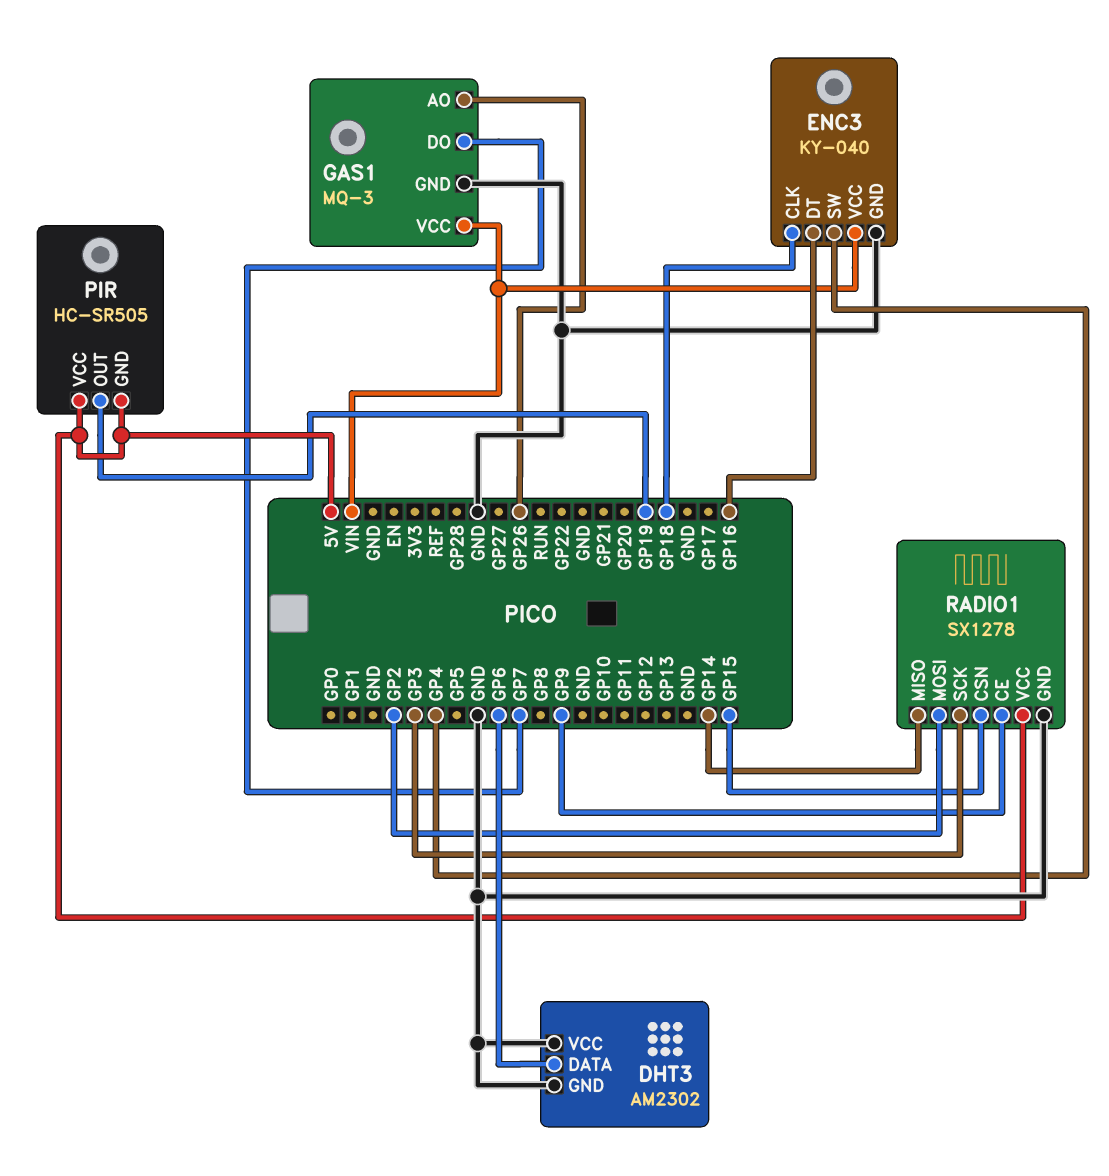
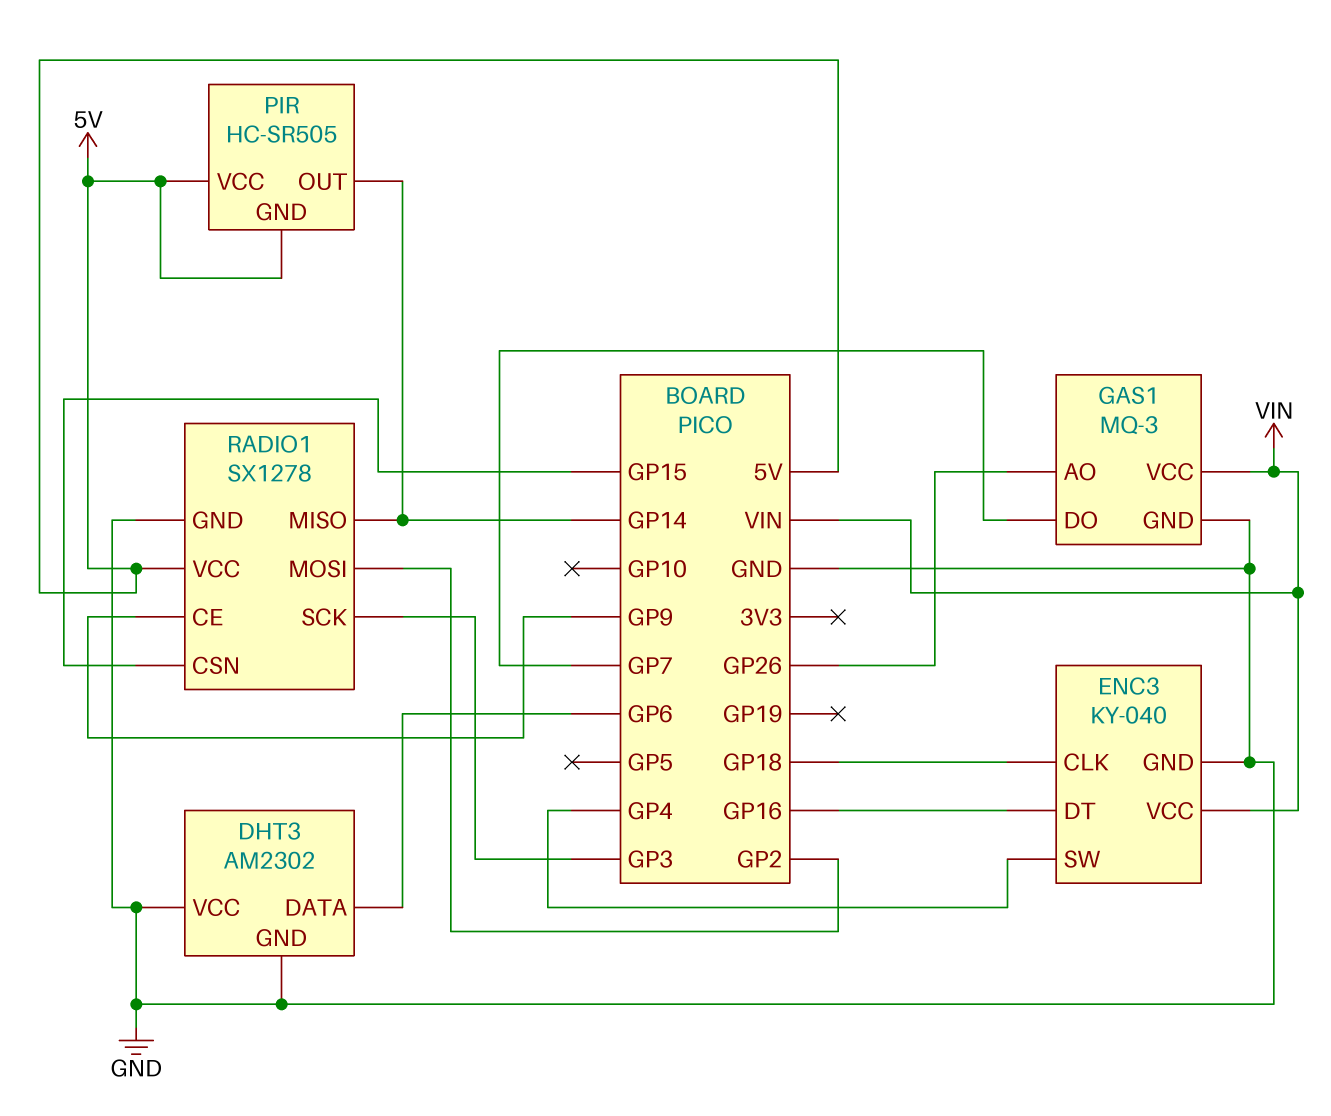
PIR pin OUT: GP19 -> GP14

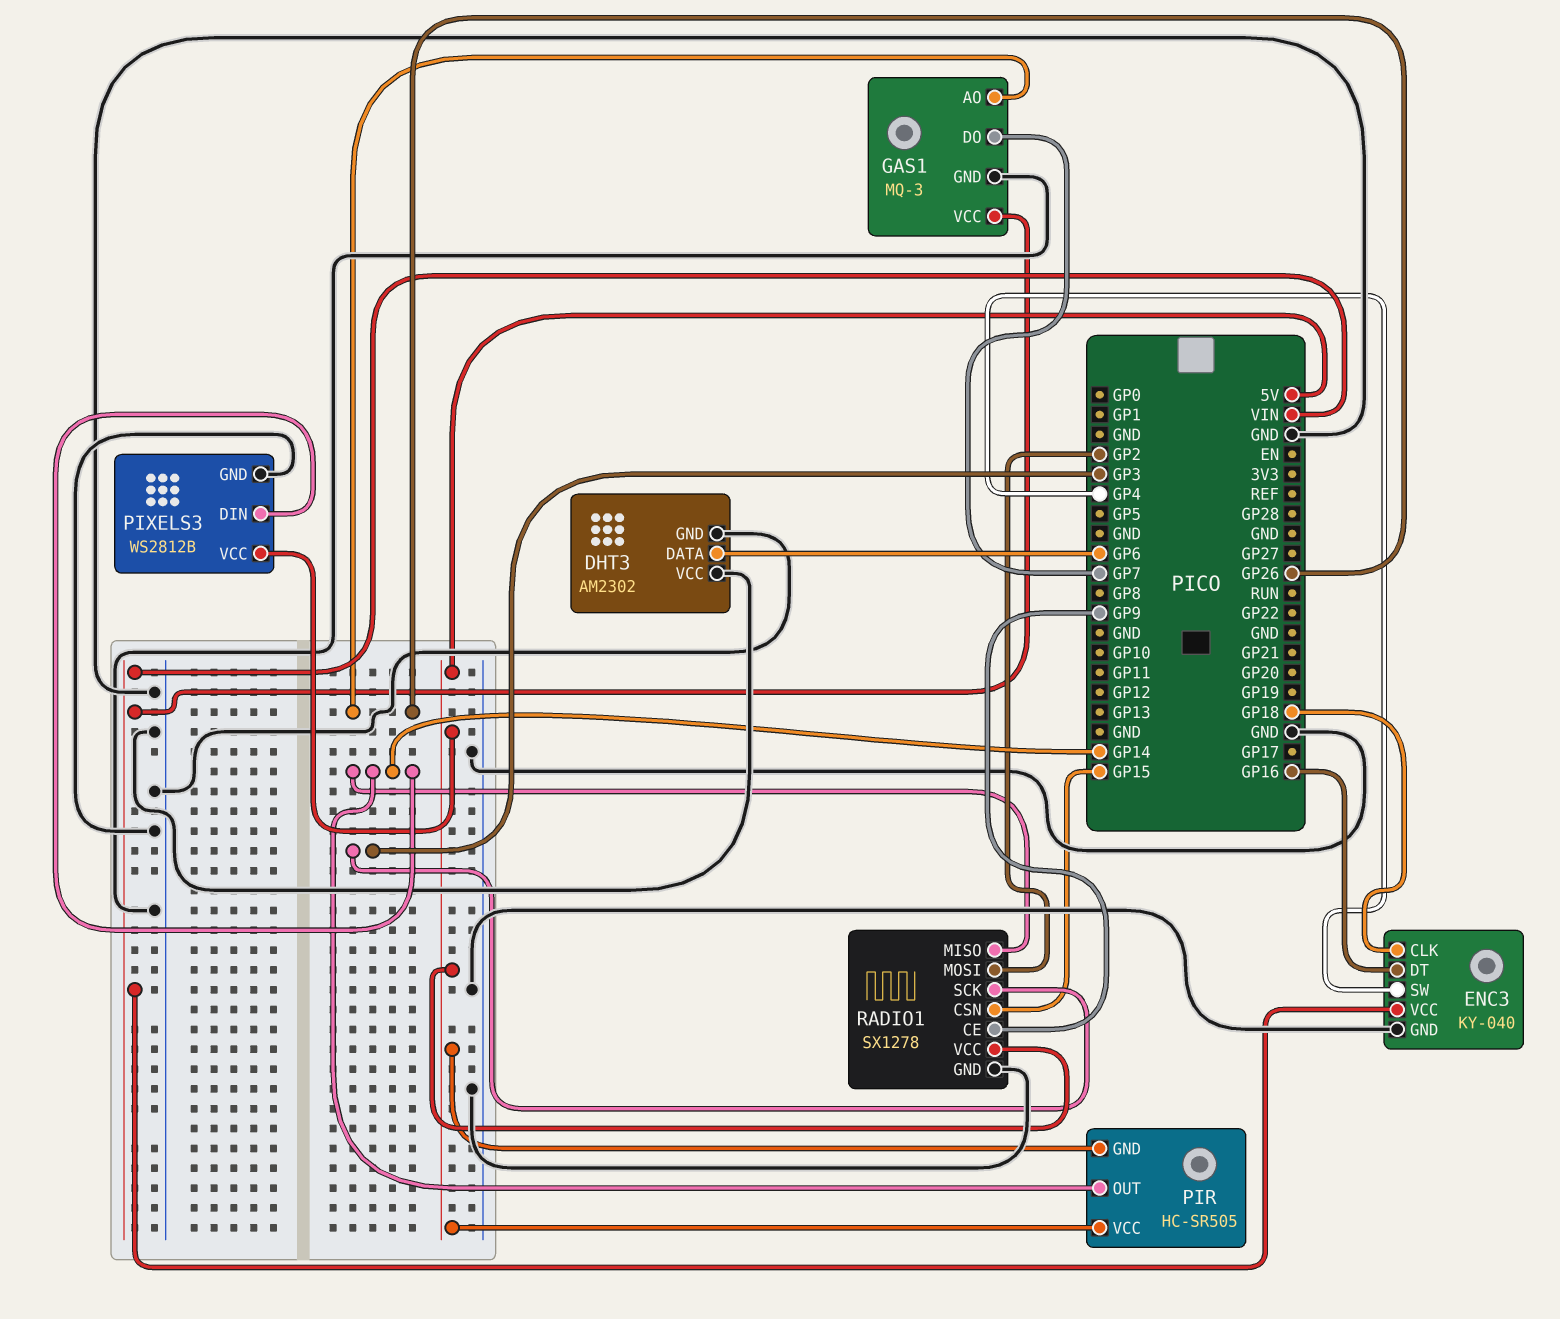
PIXELS3: none -> WS2812B
PIXELS3 pin DIN: none -> GP14
PIXELS3 pin GND: none -> GND
PIXELS3 pin VCC: none -> 5V

